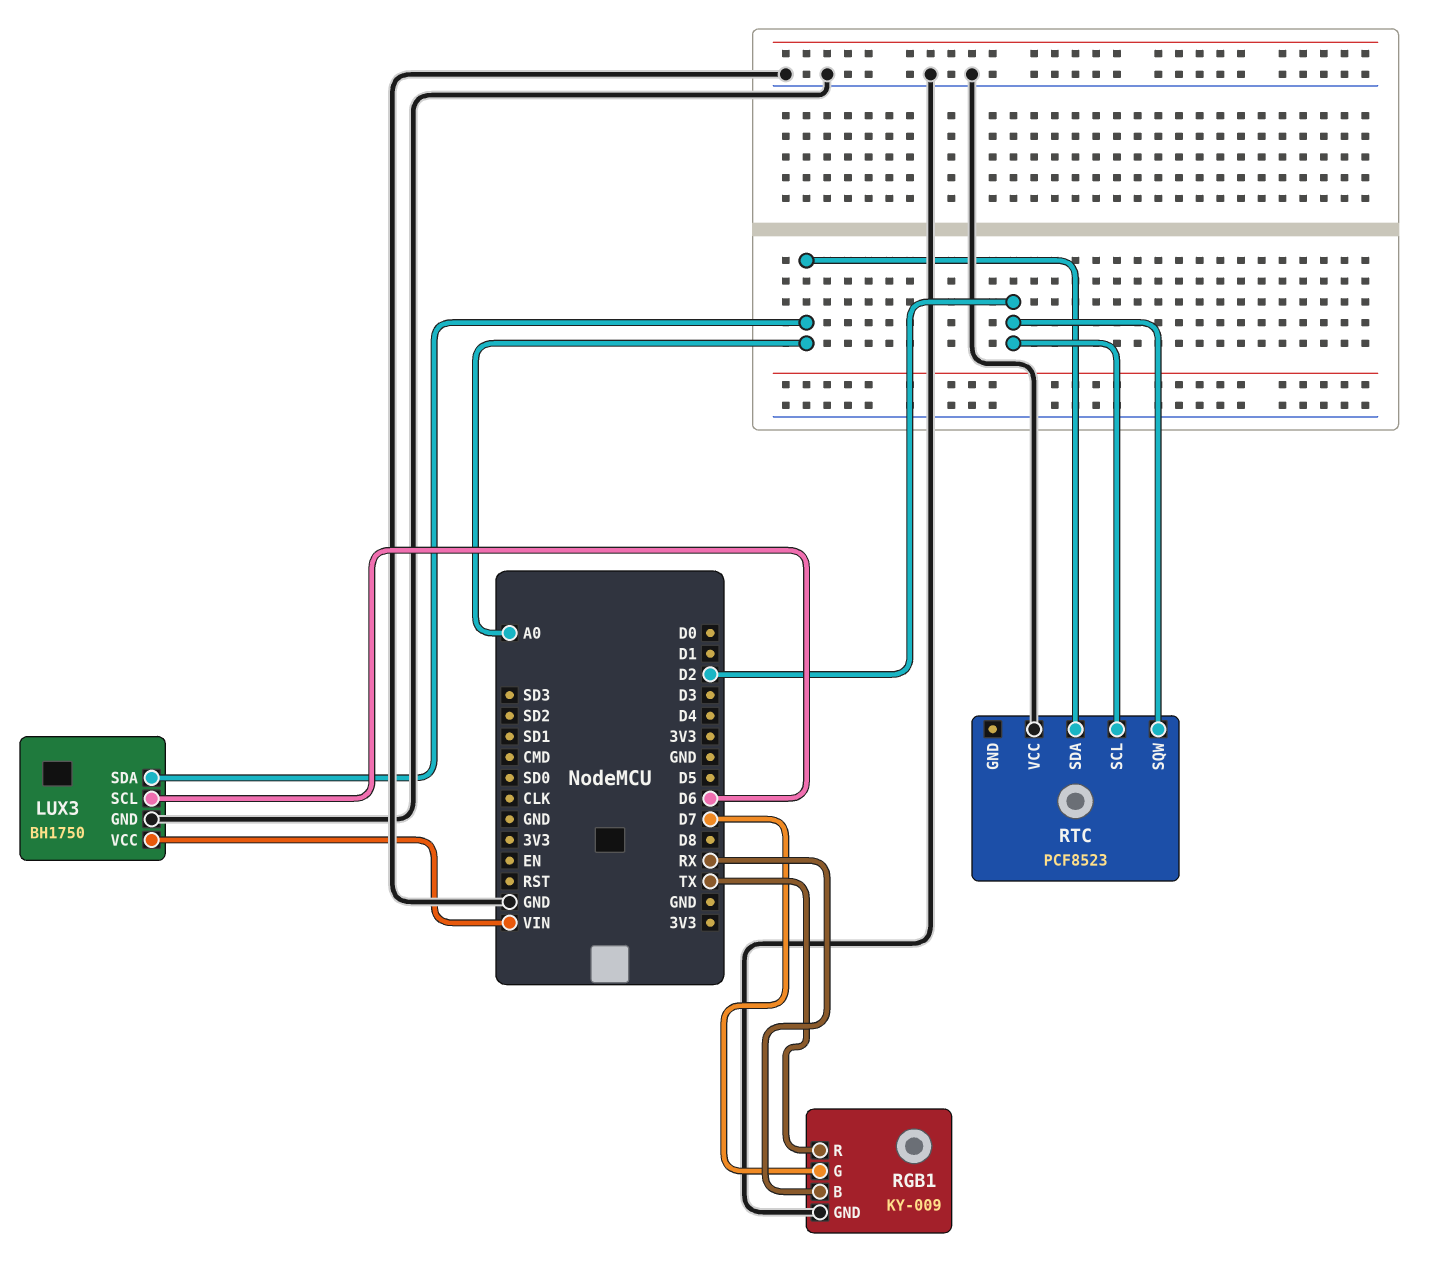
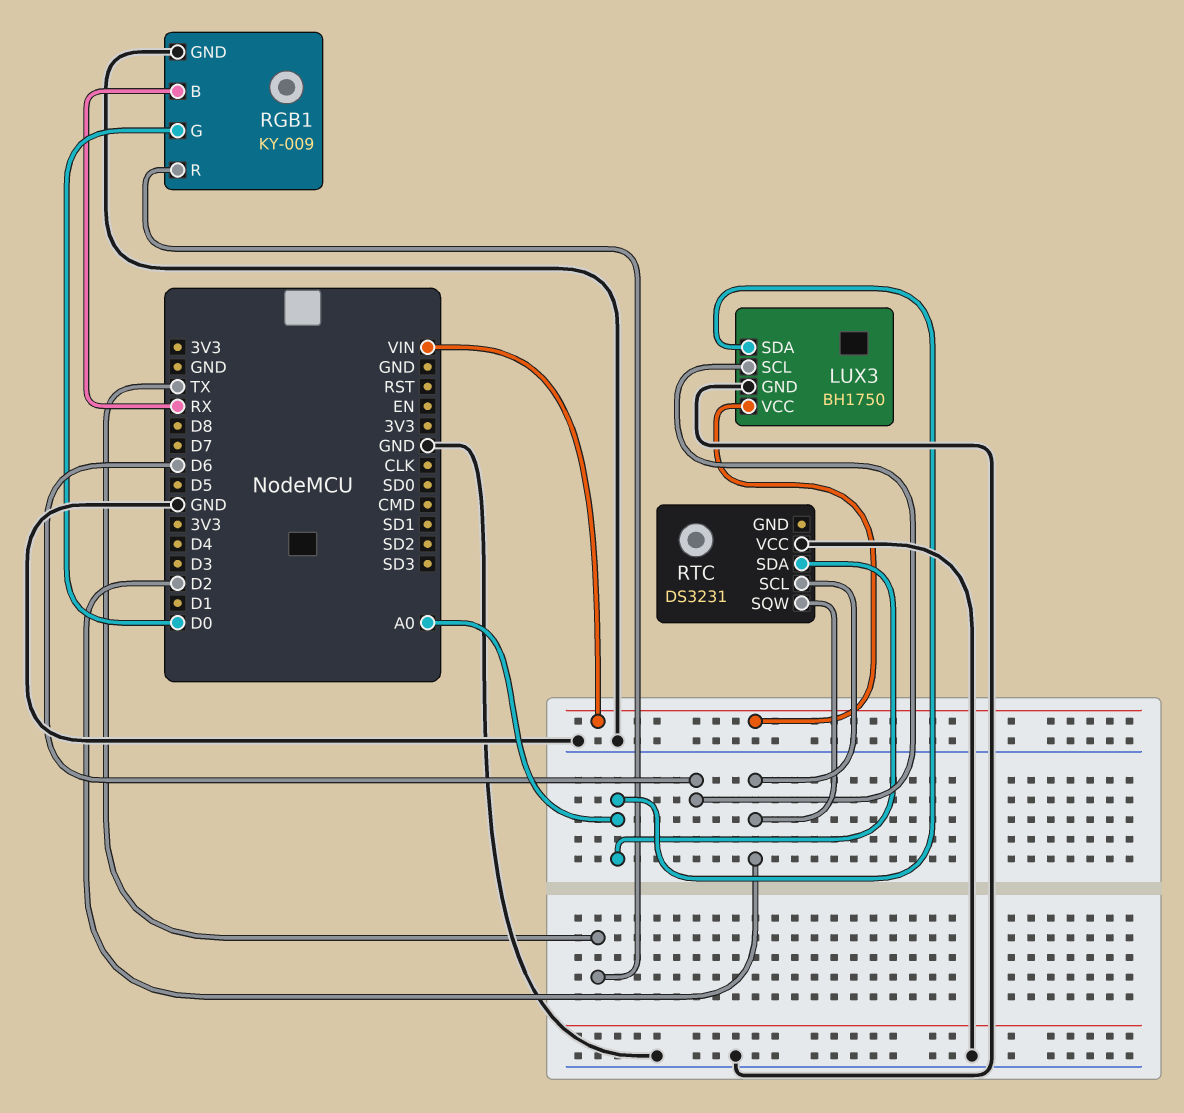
RGB1 pin G: D7 -> D0
RTC: PCF8523 -> DS3231

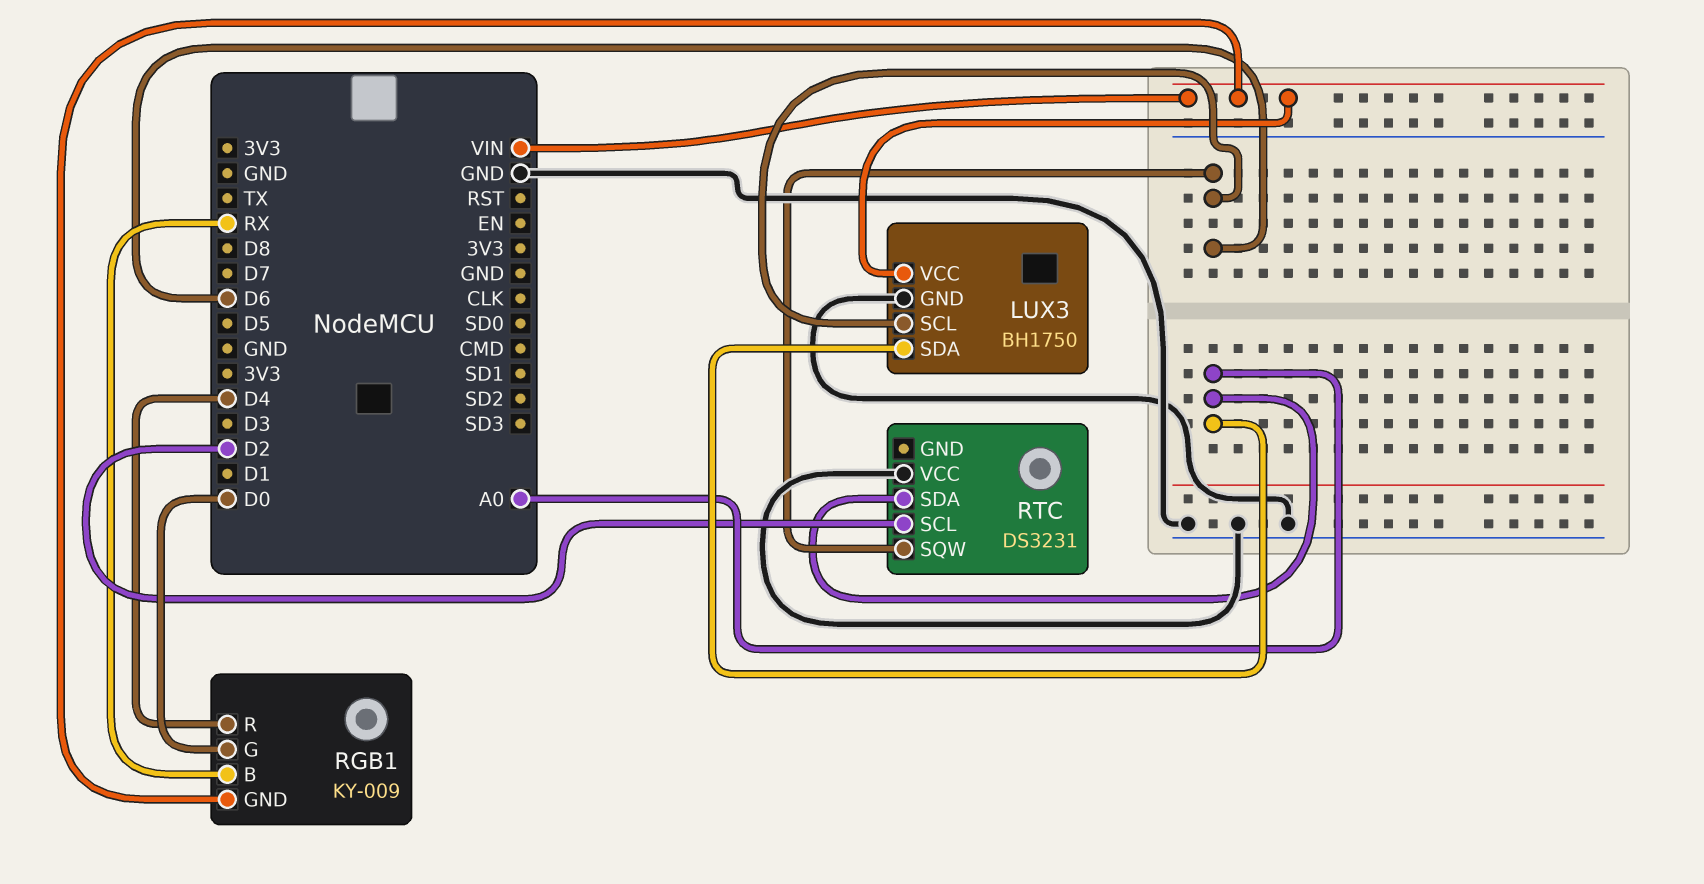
RGB1 pin GND: GND -> VIN
RGB1 pin R: TX -> D4
RTC pin SQW: D2 -> D6

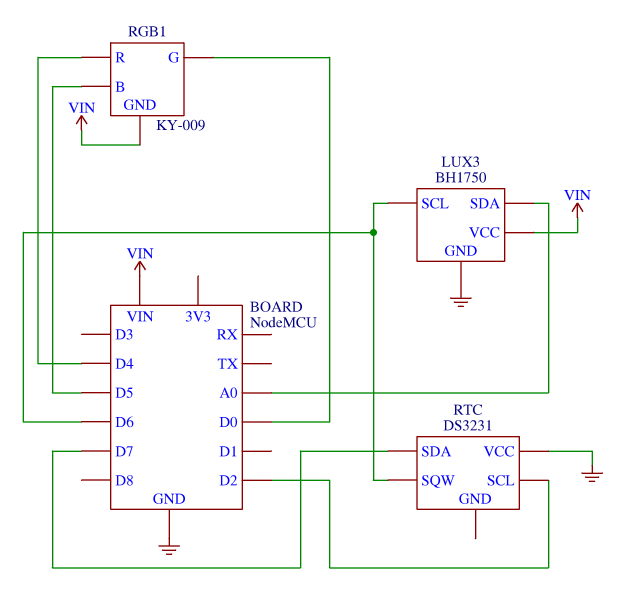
RGB1 pin B: RX -> D5
RTC pin SDA: A0 -> D7

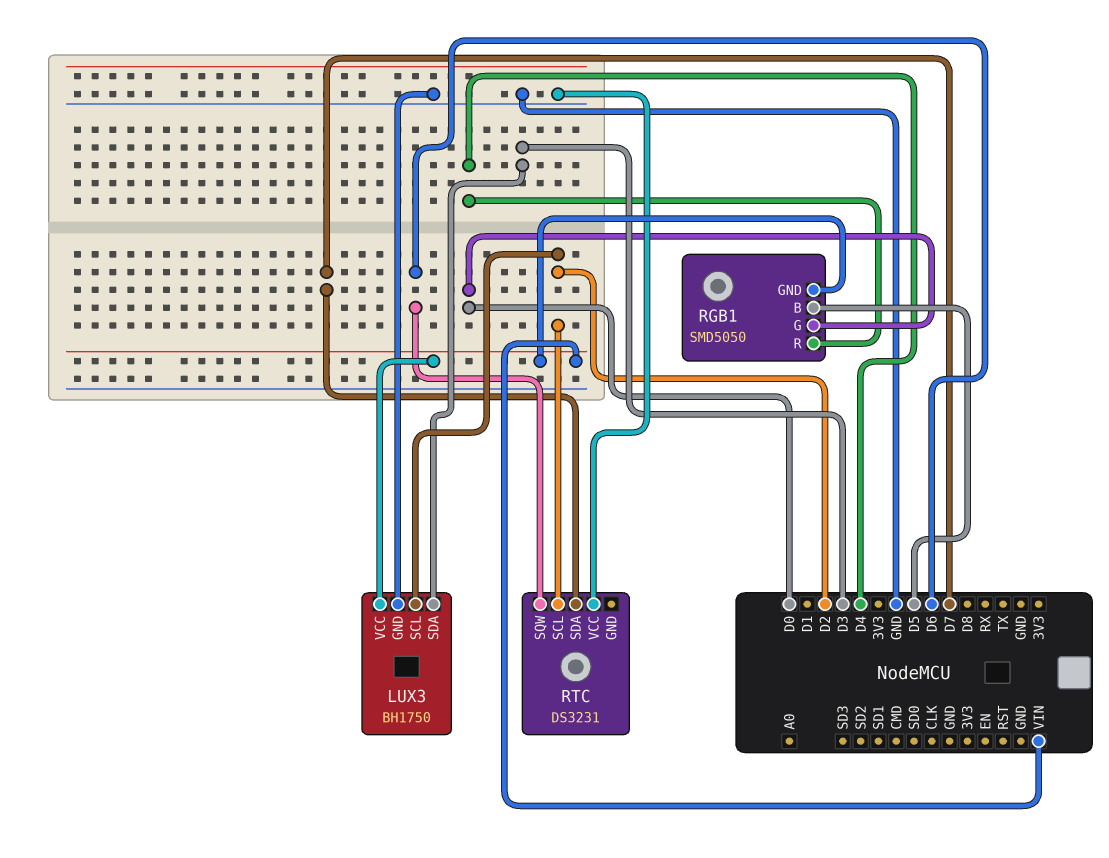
LUX3 pin SCL: D6 -> D2
LUX3 pin SDA: A0 -> D3
RGB1: KY-009 -> SMD5050

